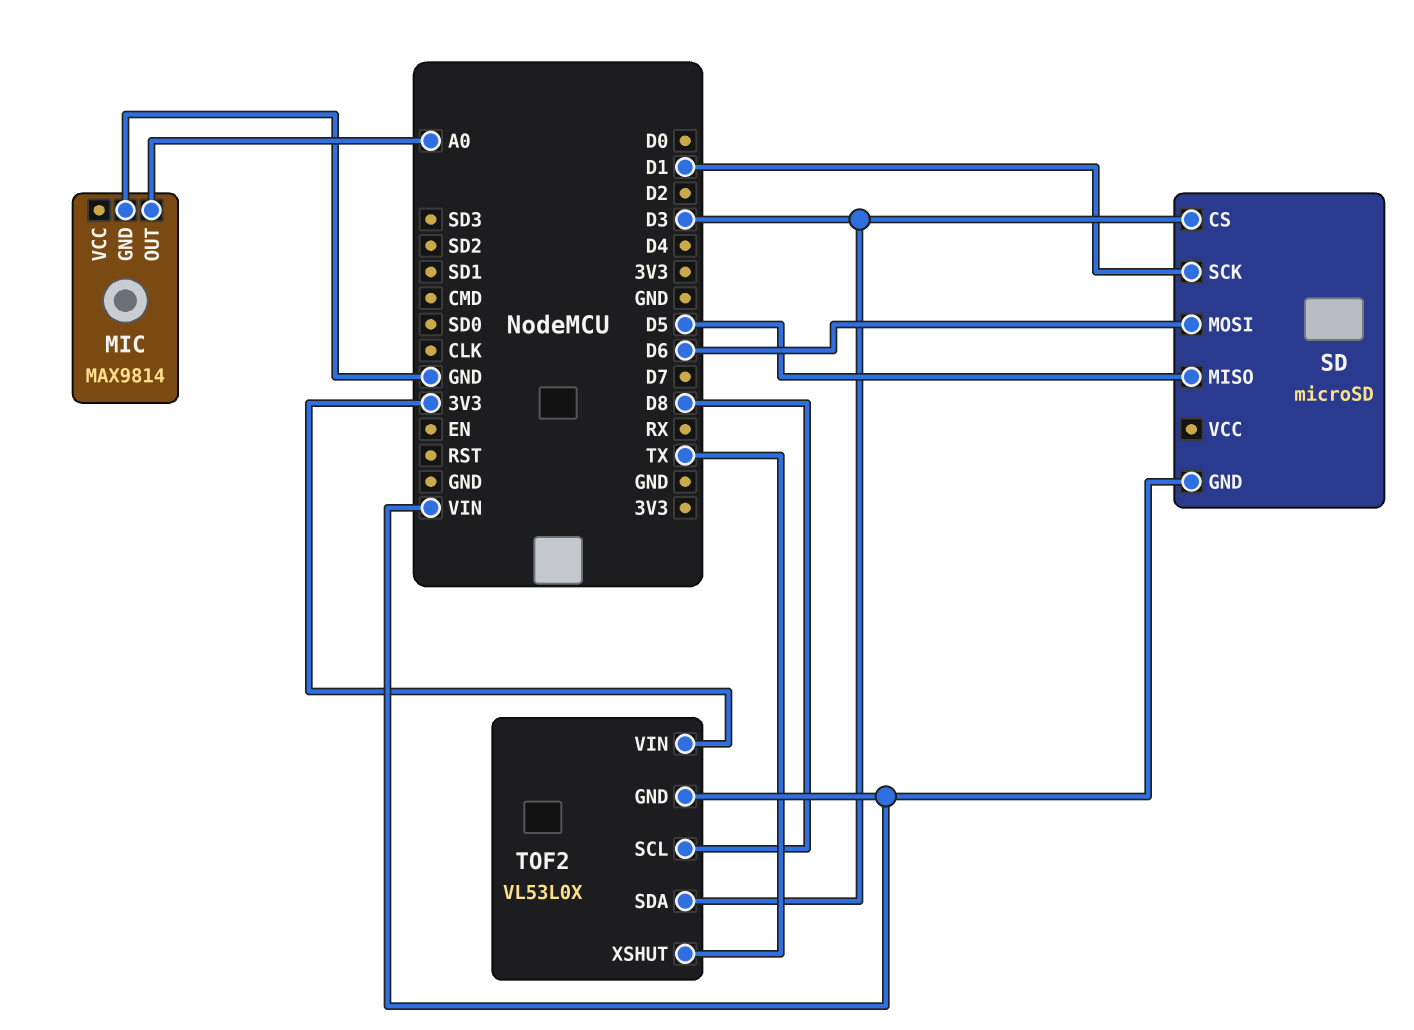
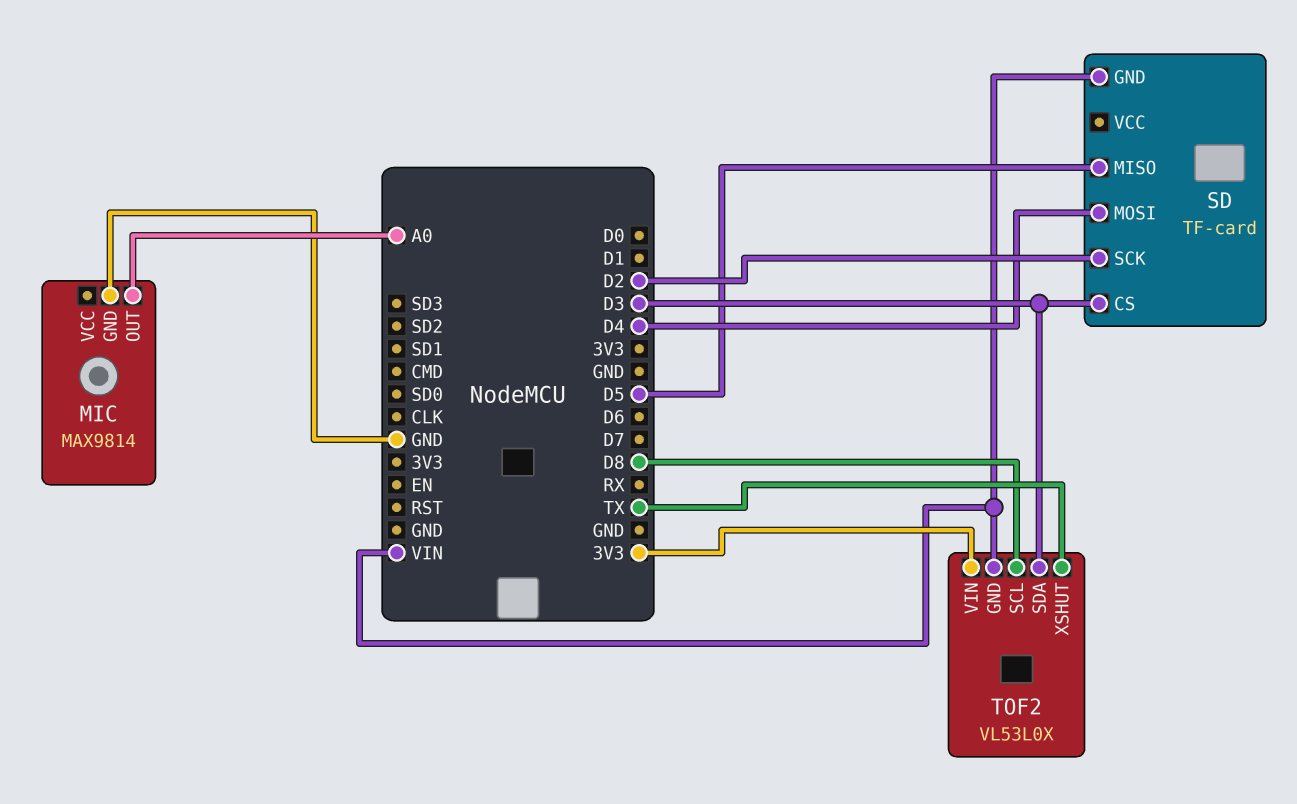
SD: microSD -> TF-card
SD pin MOSI: D6 -> D4
SD pin SCK: D1 -> D2

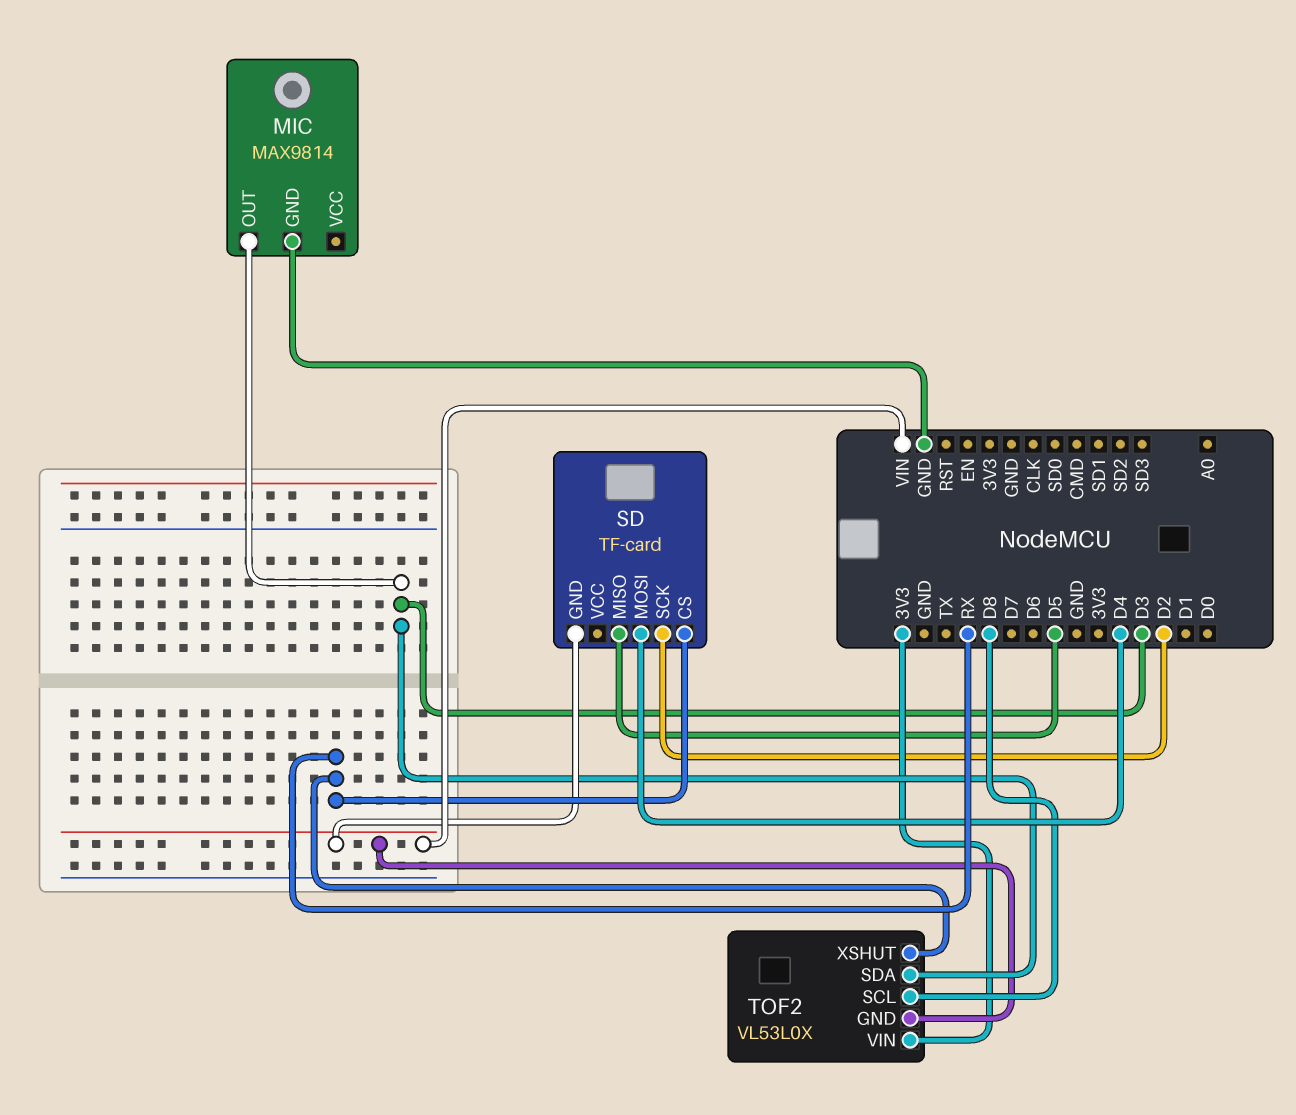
MIC pin OUT: A0 -> D3
SD pin CS: D3 -> RX
TOF2 pin XSHUT: TX -> RX

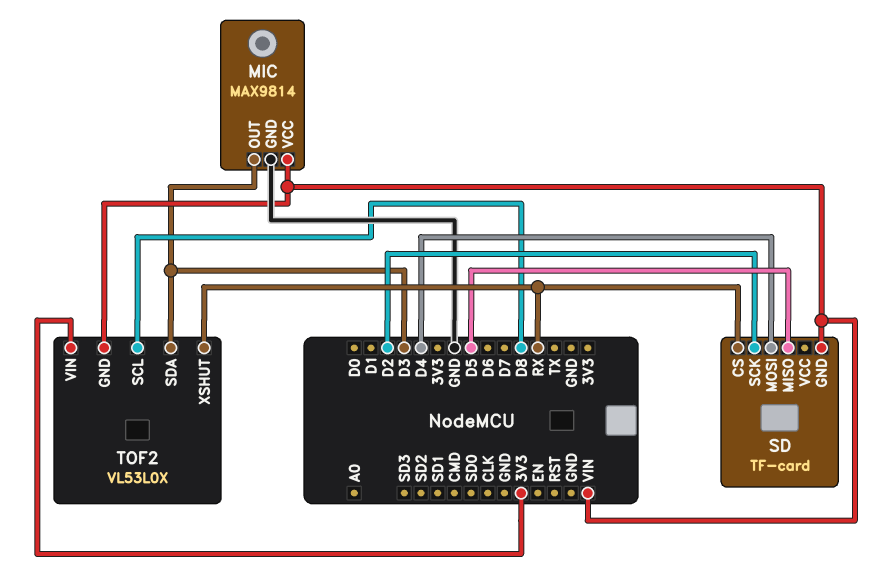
MIC pin VCC: none -> VIN

